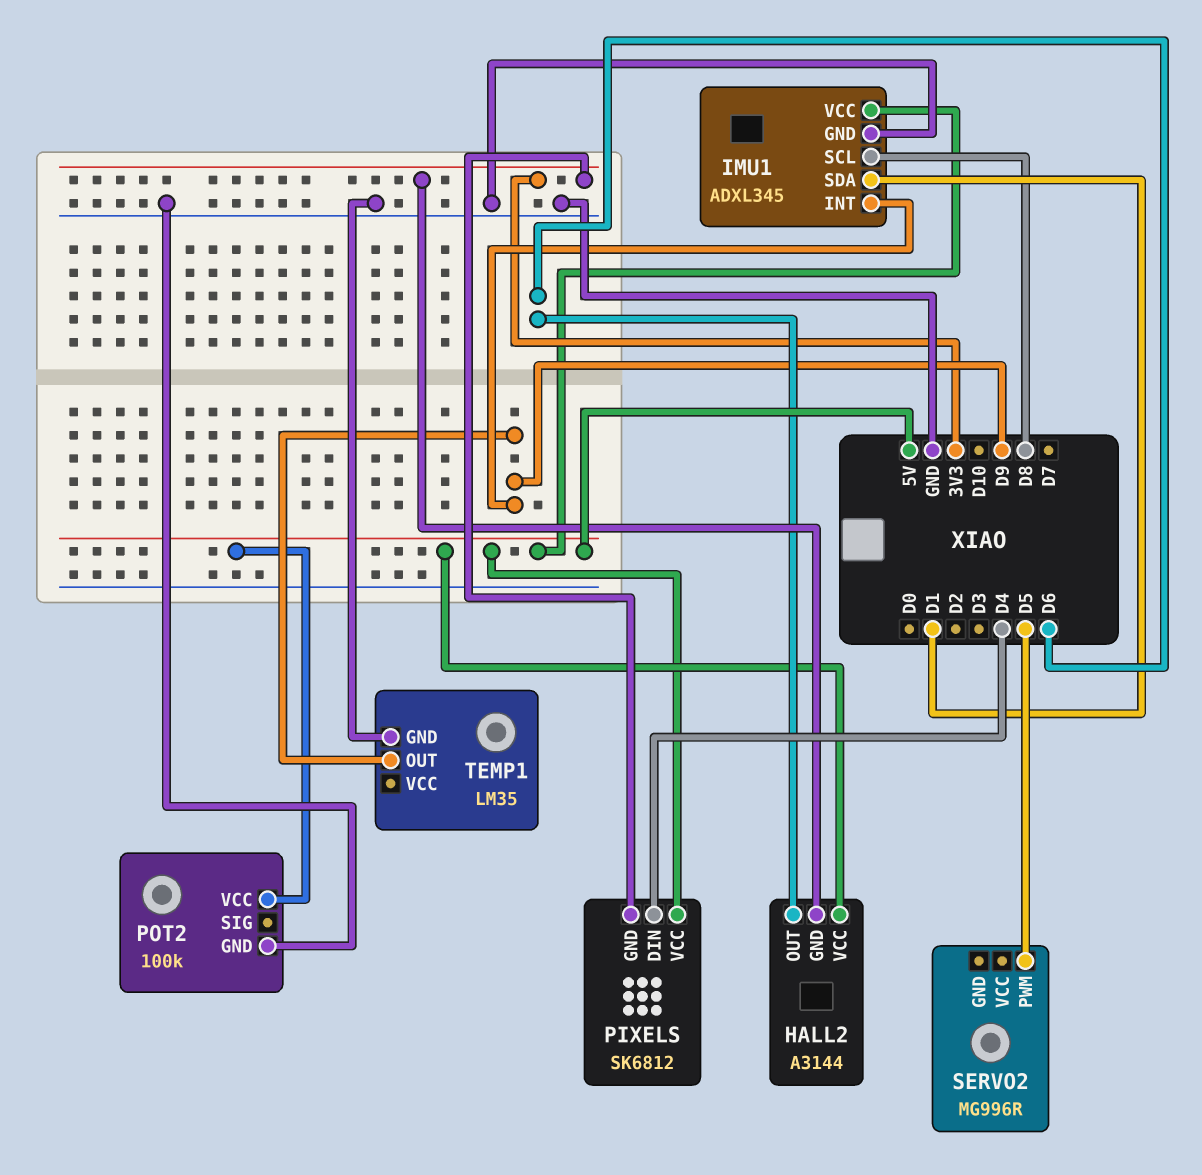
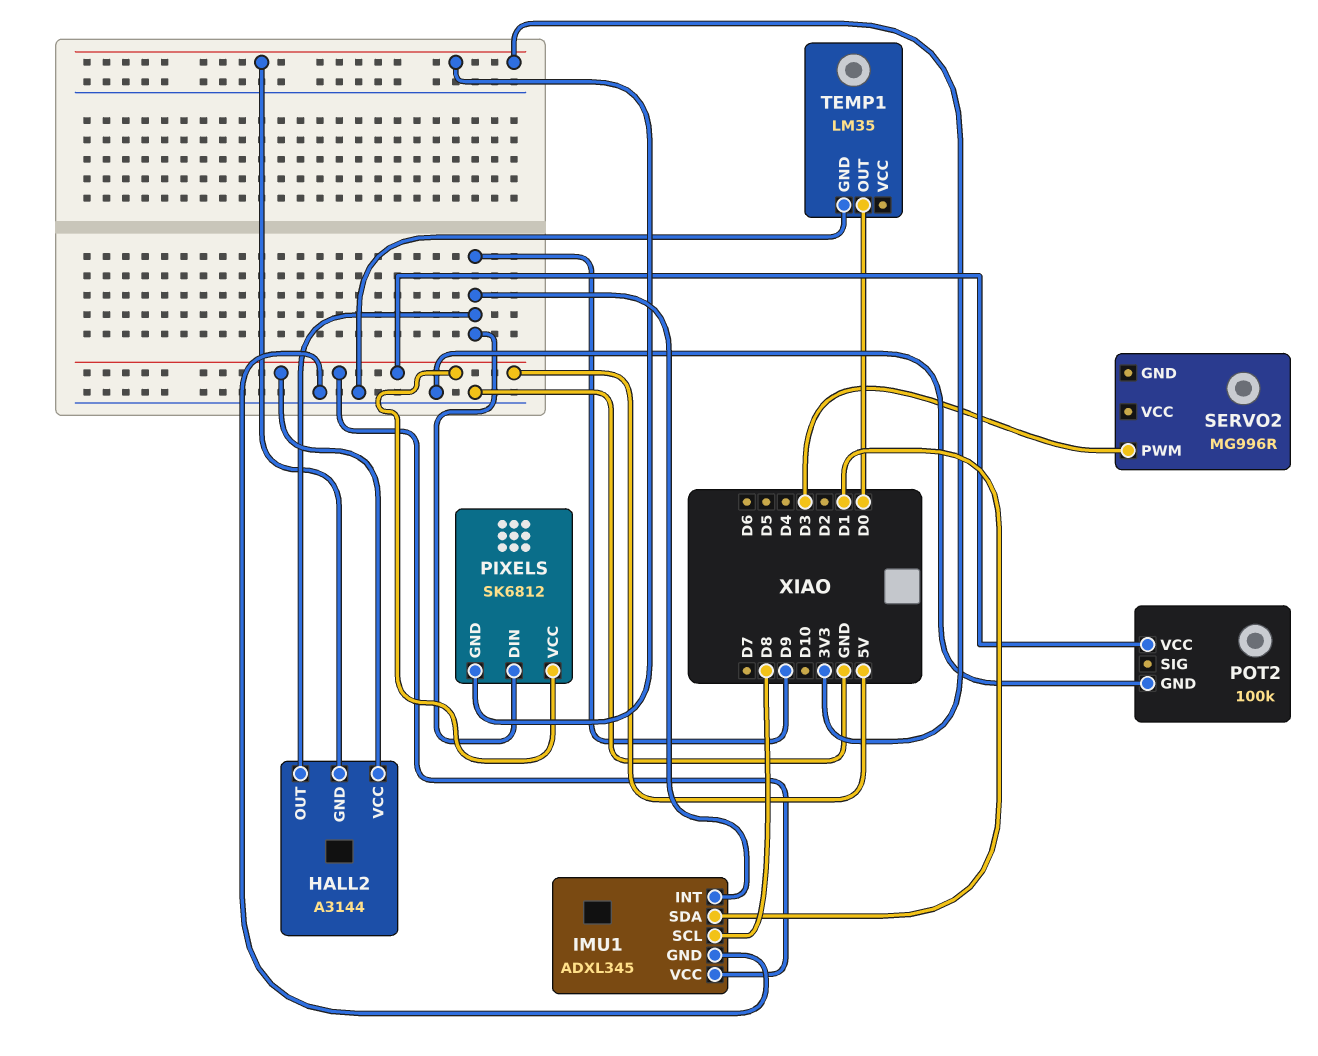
HALL2 pin OUT: D6 -> D9
PIXELS pin DIN: D4 -> D9
SERVO2 pin PWM: D5 -> D3
TEMP1 pin OUT: D9 -> D0

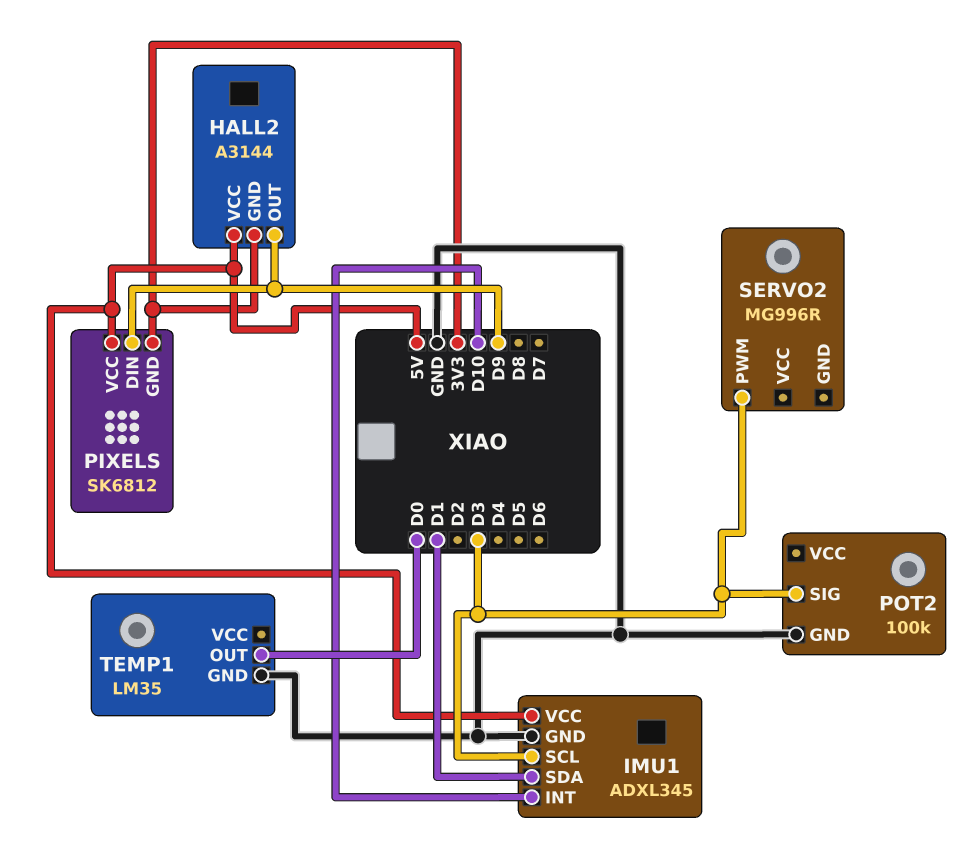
IMU1 pin INT: D9 -> D10
IMU1 pin SCL: D8 -> D3
POT2 pin SIG: none -> D3
POT2 pin VCC: 5V -> none

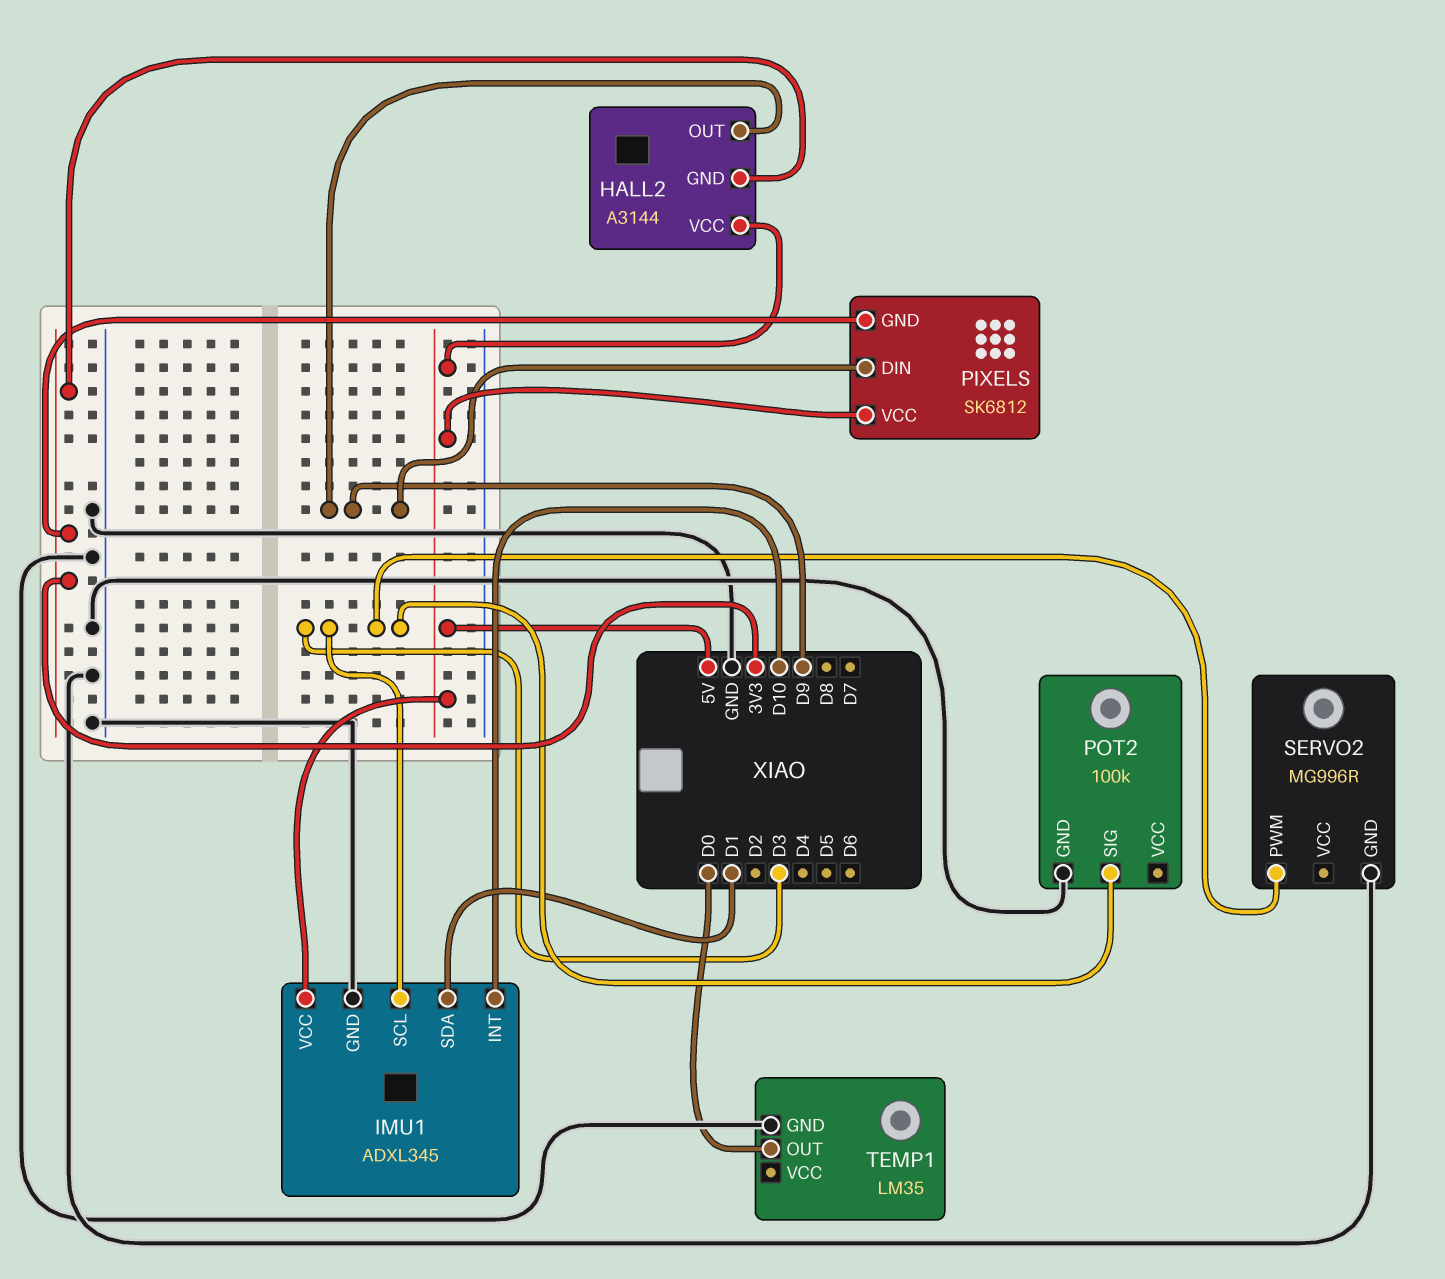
SERVO2 pin GND: none -> GND

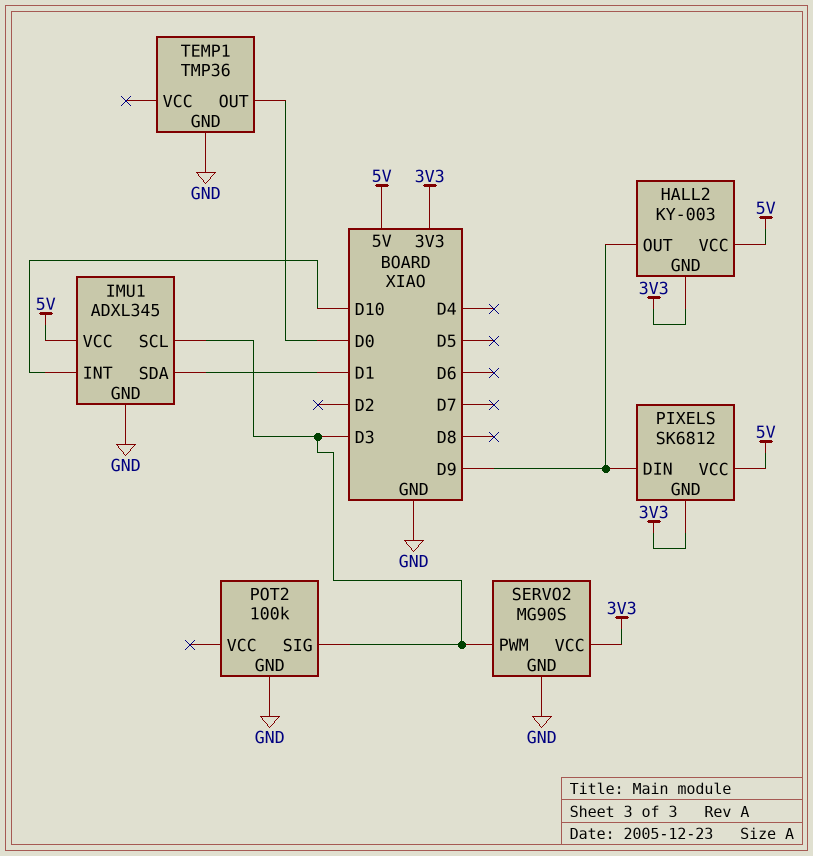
HALL2: A3144 -> KY-003
SERVO2: MG996R -> MG90S
SERVO2 pin VCC: none -> 3V3
TEMP1: LM35 -> TMP36

